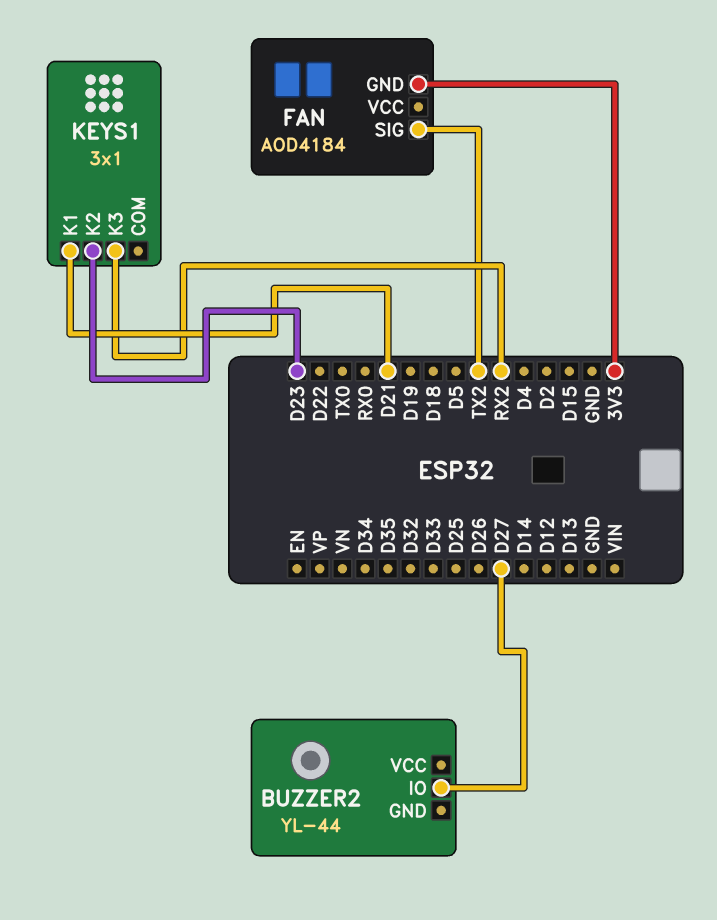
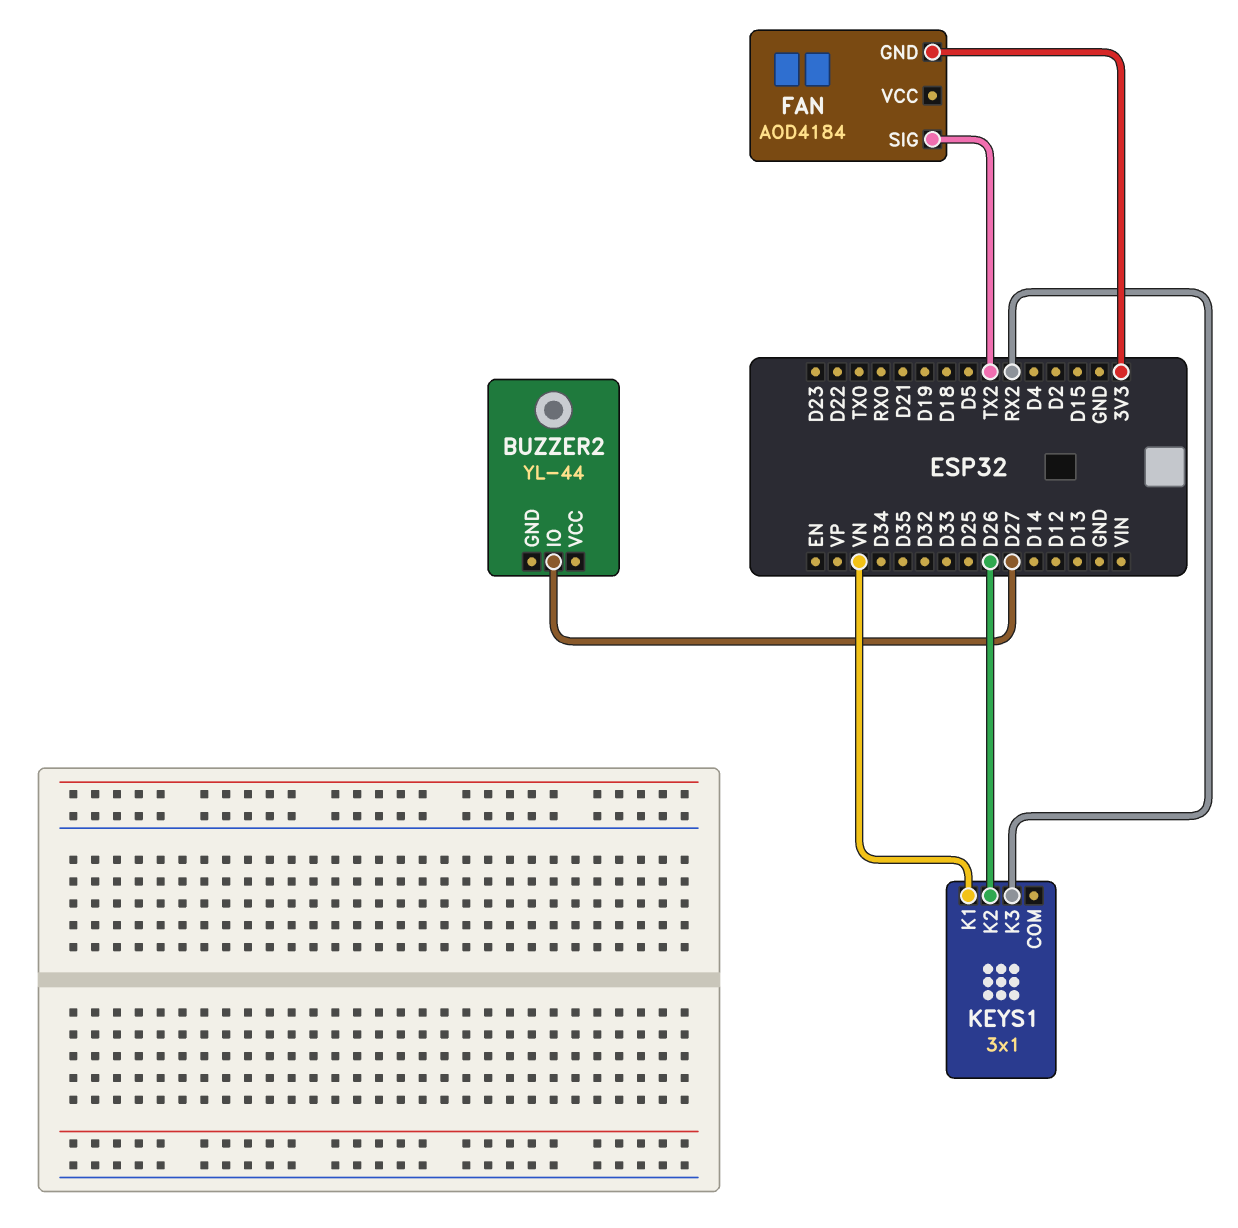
KEYS1 pin K1: D21 -> VN
KEYS1 pin K2: D23 -> D26

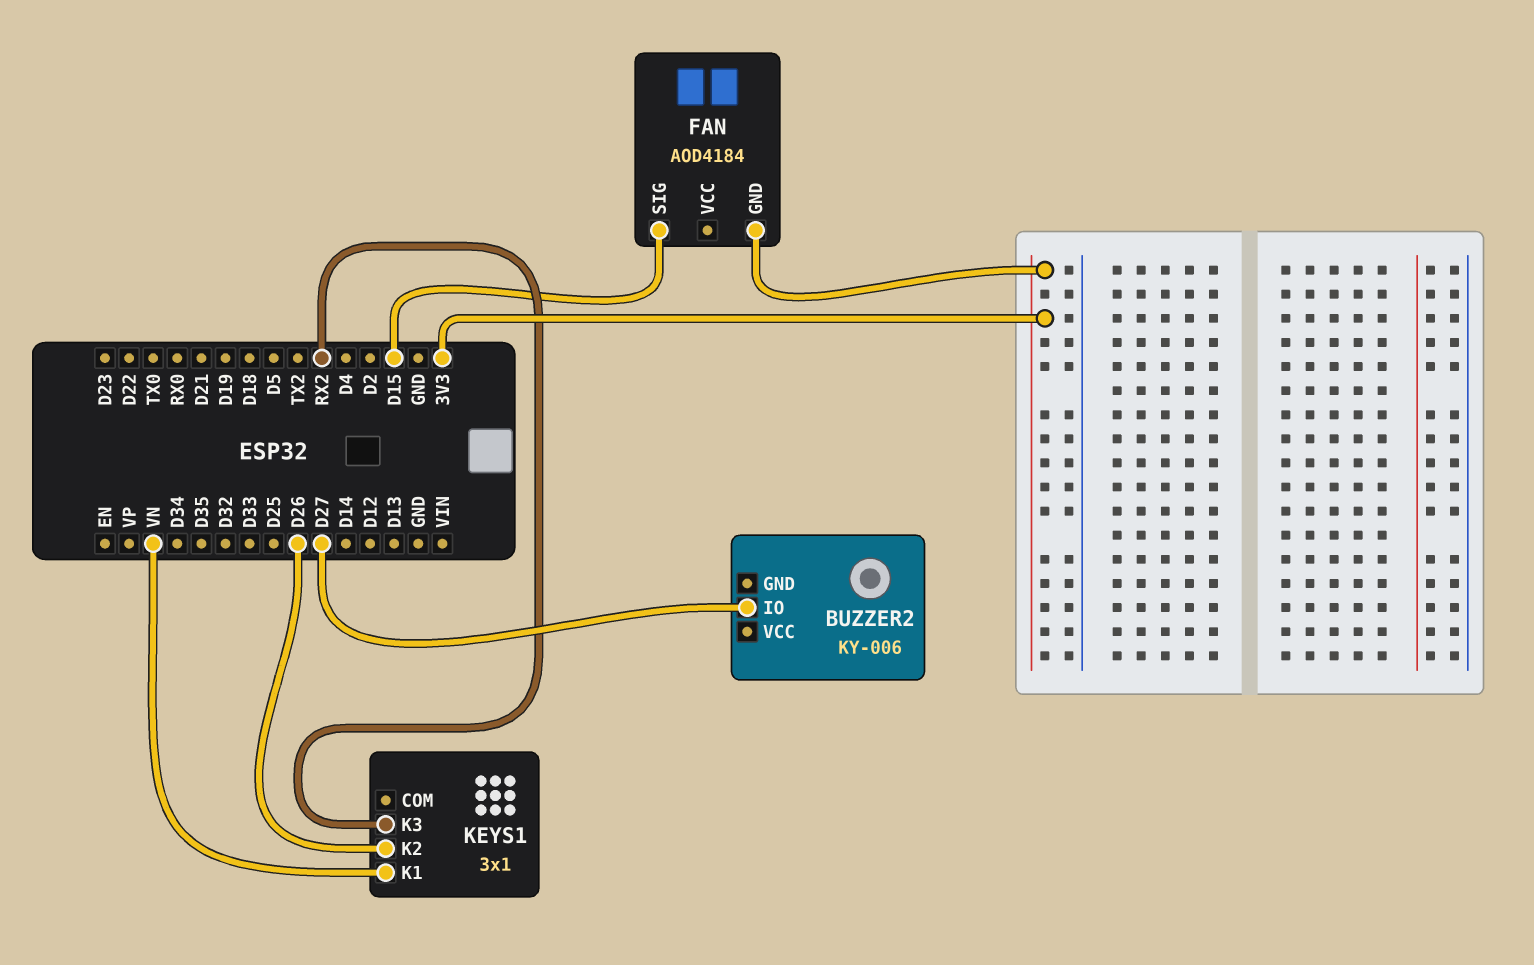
BUZZER2: YL-44 -> KY-006
FAN pin SIG: TX2 -> D15

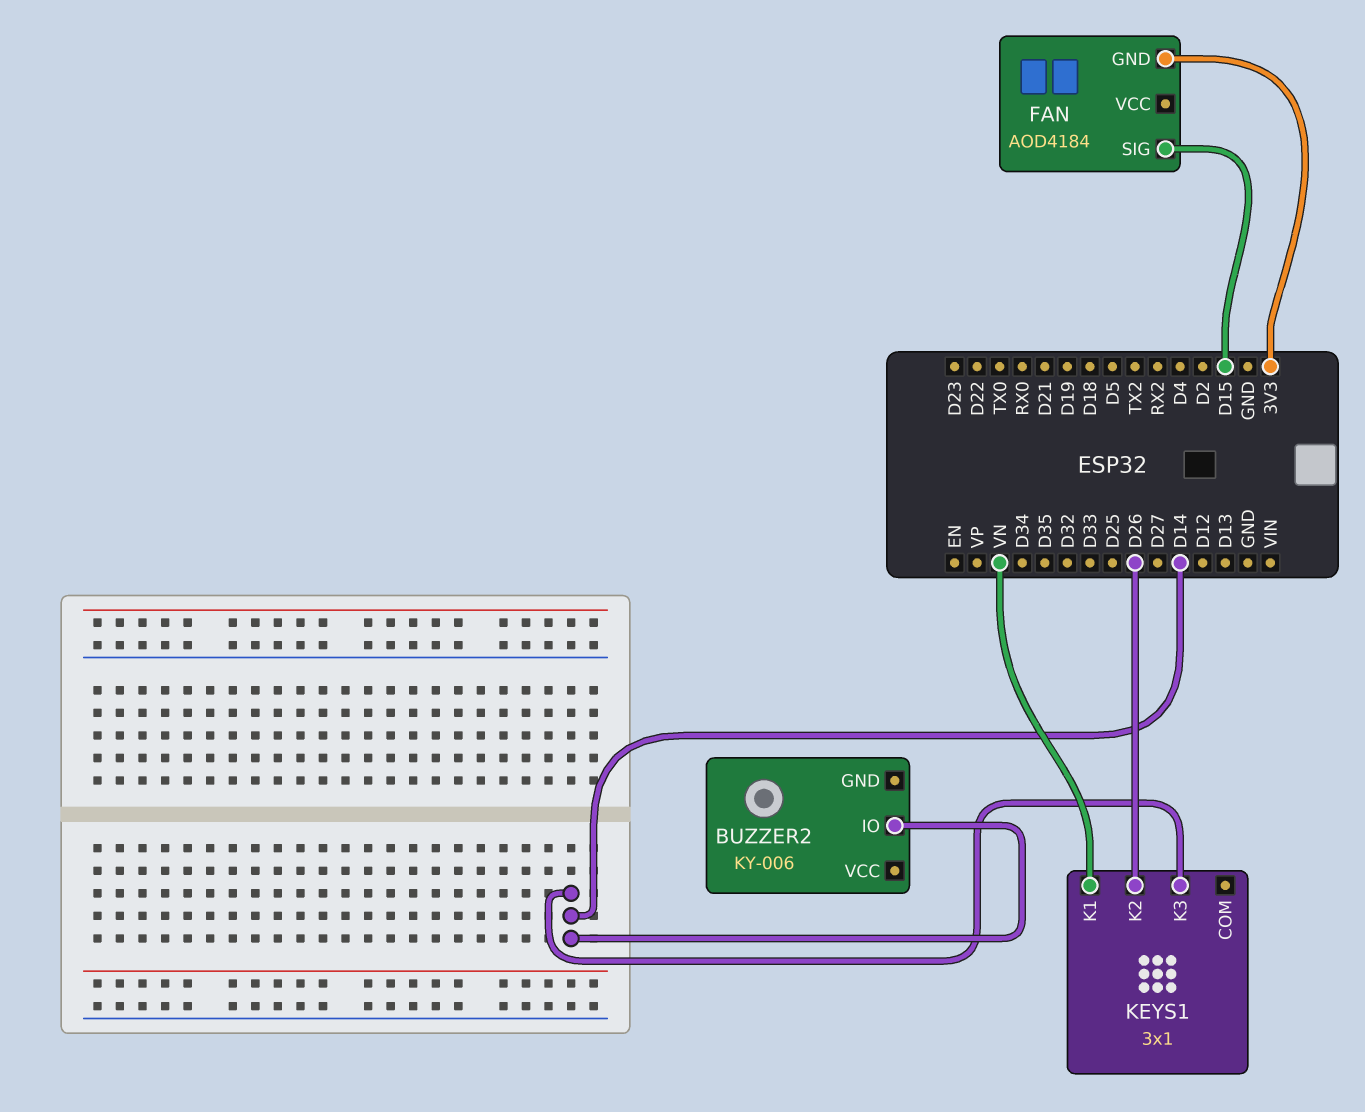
BUZZER2 pin IO: D27 -> D14
KEYS1 pin K3: RX2 -> D14

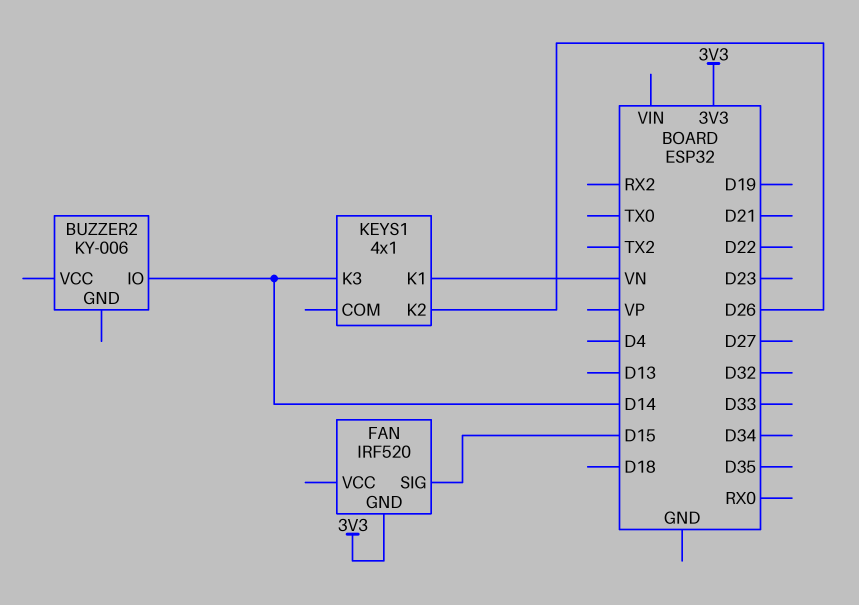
FAN: AOD4184 -> IRF520
KEYS1: 3x1 -> 4x1

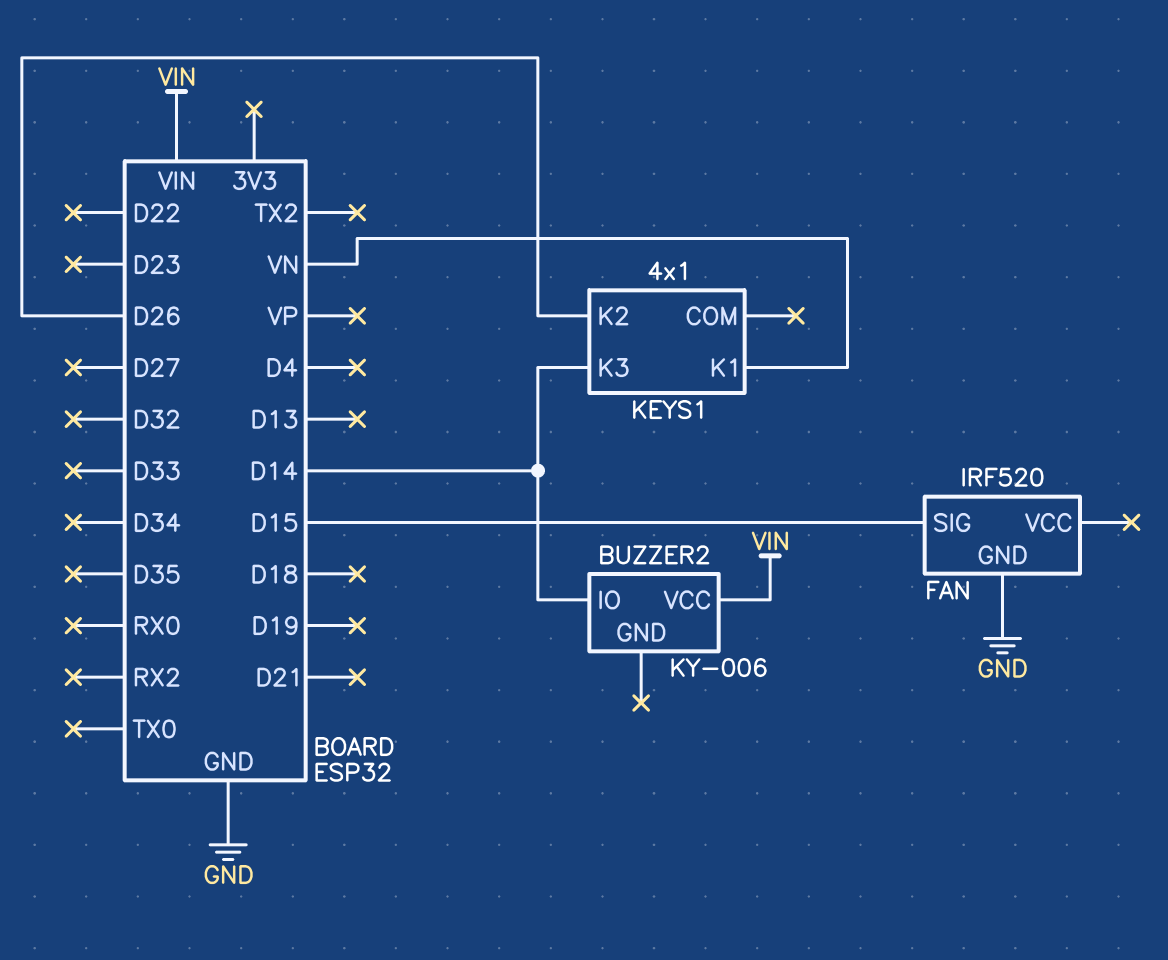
BUZZER2 pin VCC: none -> VIN
FAN pin GND: 3V3 -> GND

